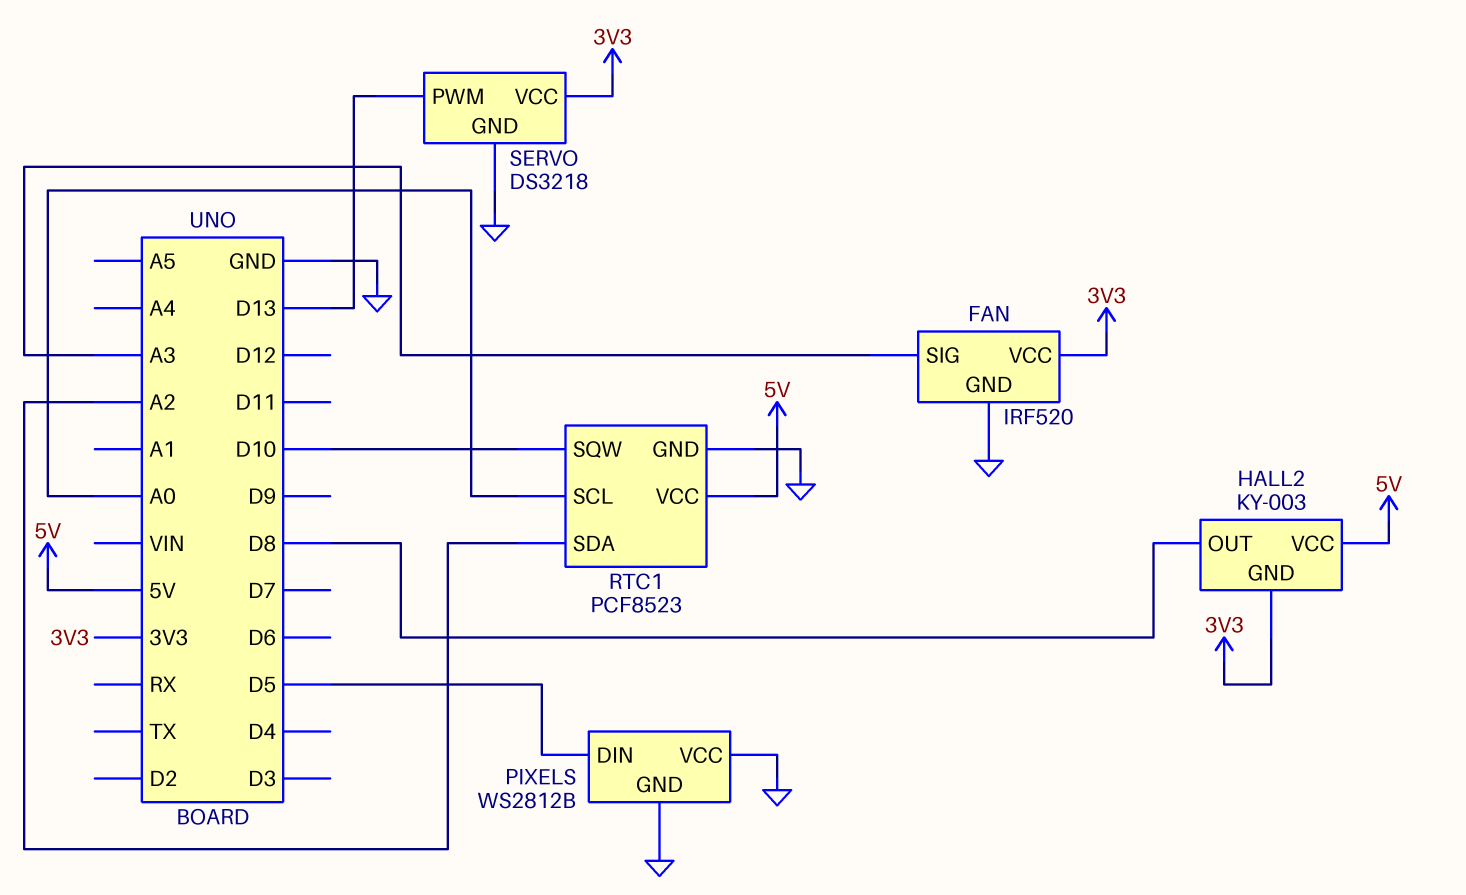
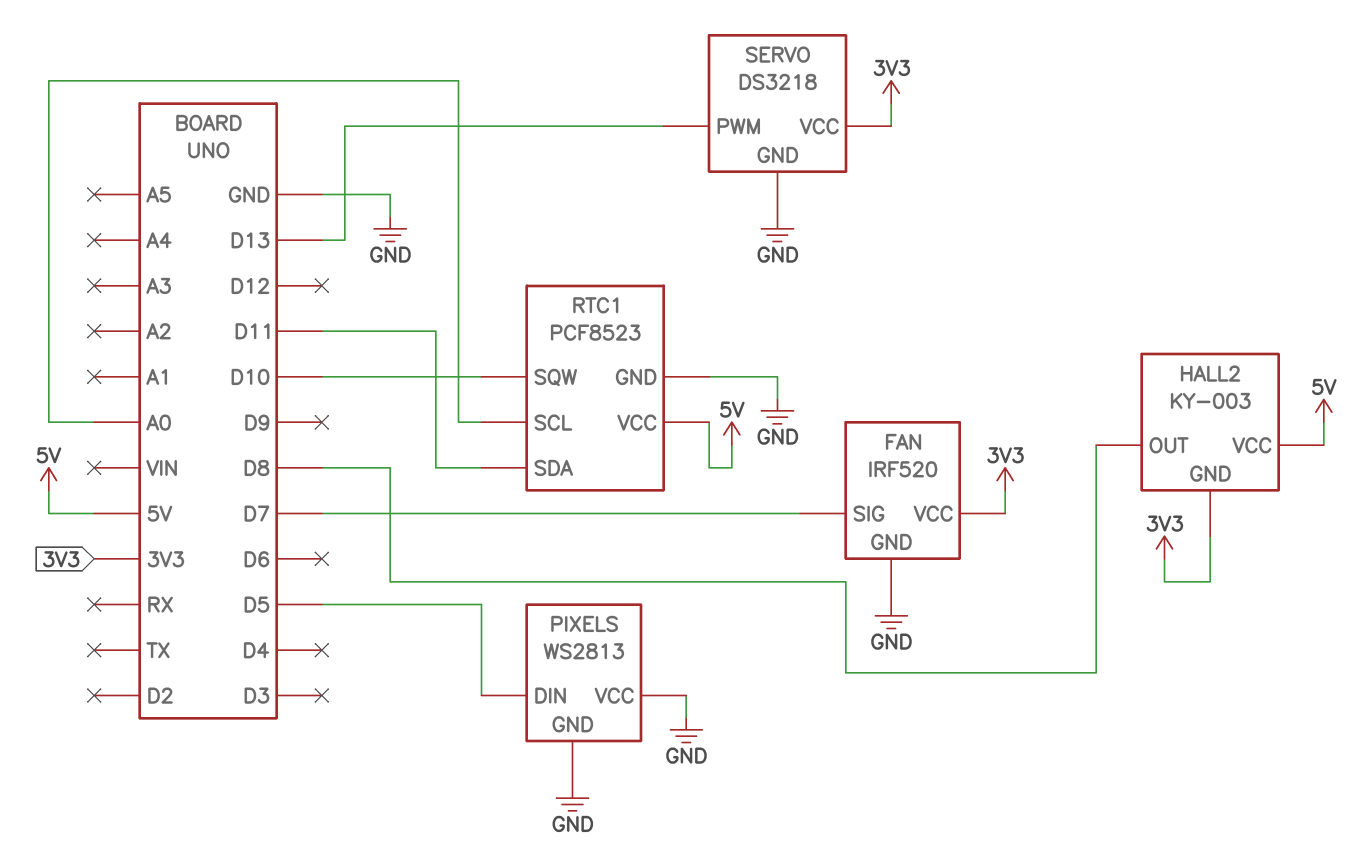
FAN pin SIG: A3 -> D7
PIXELS: WS2812B -> WS2813
RTC1 pin SDA: A2 -> D11

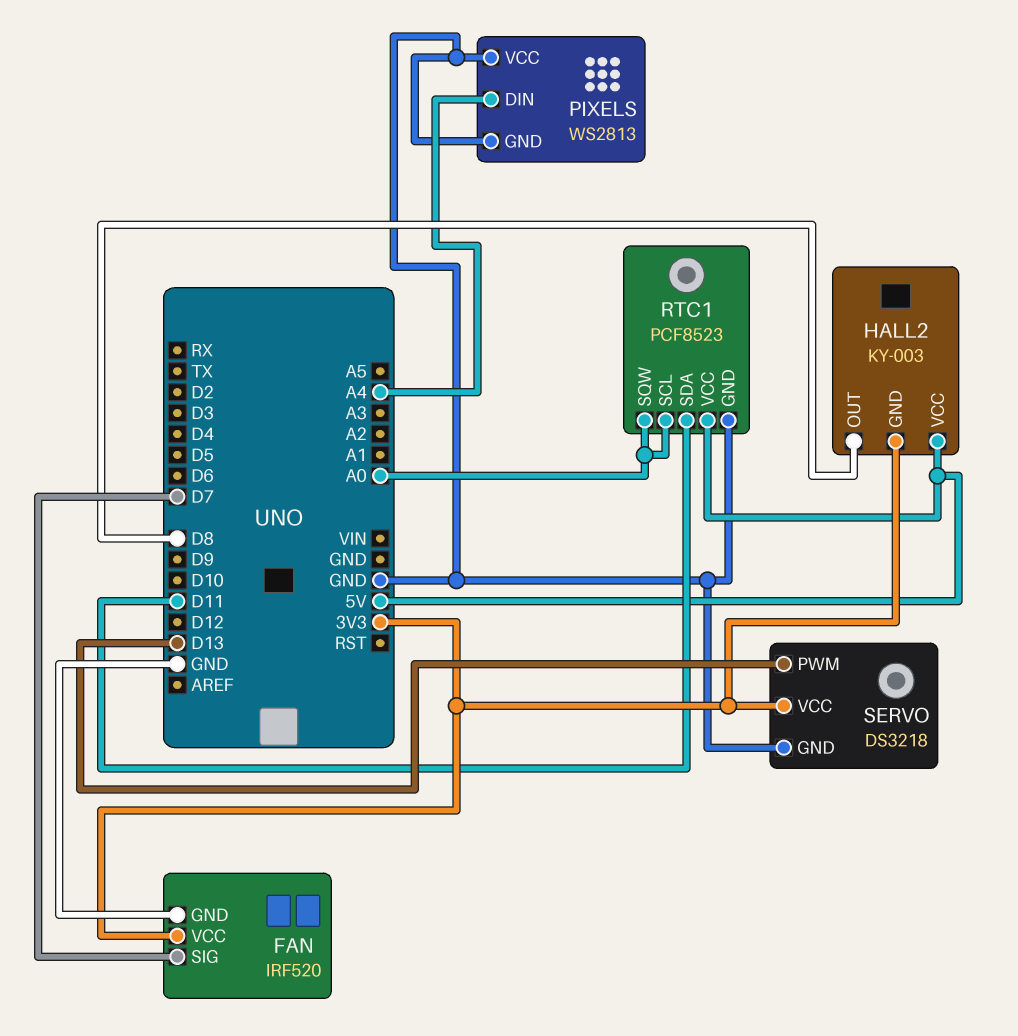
PIXELS pin DIN: D5 -> A4
RTC1 pin SQW: D10 -> A0

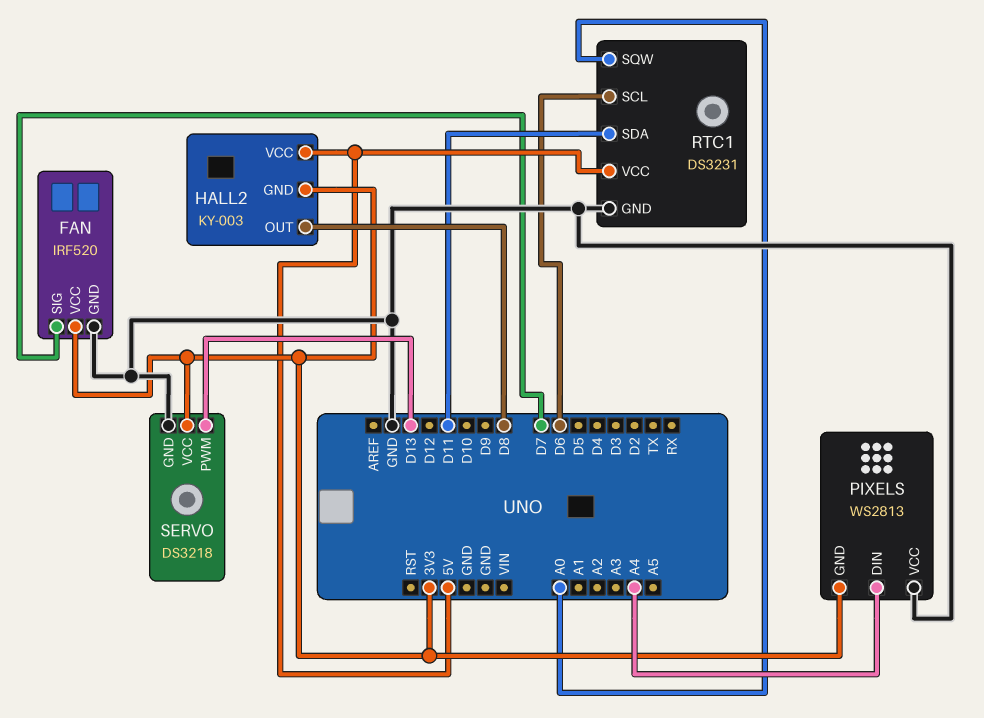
PIXELS pin GND: GND -> 3V3
RTC1: PCF8523 -> DS3231
RTC1 pin SCL: A0 -> D6

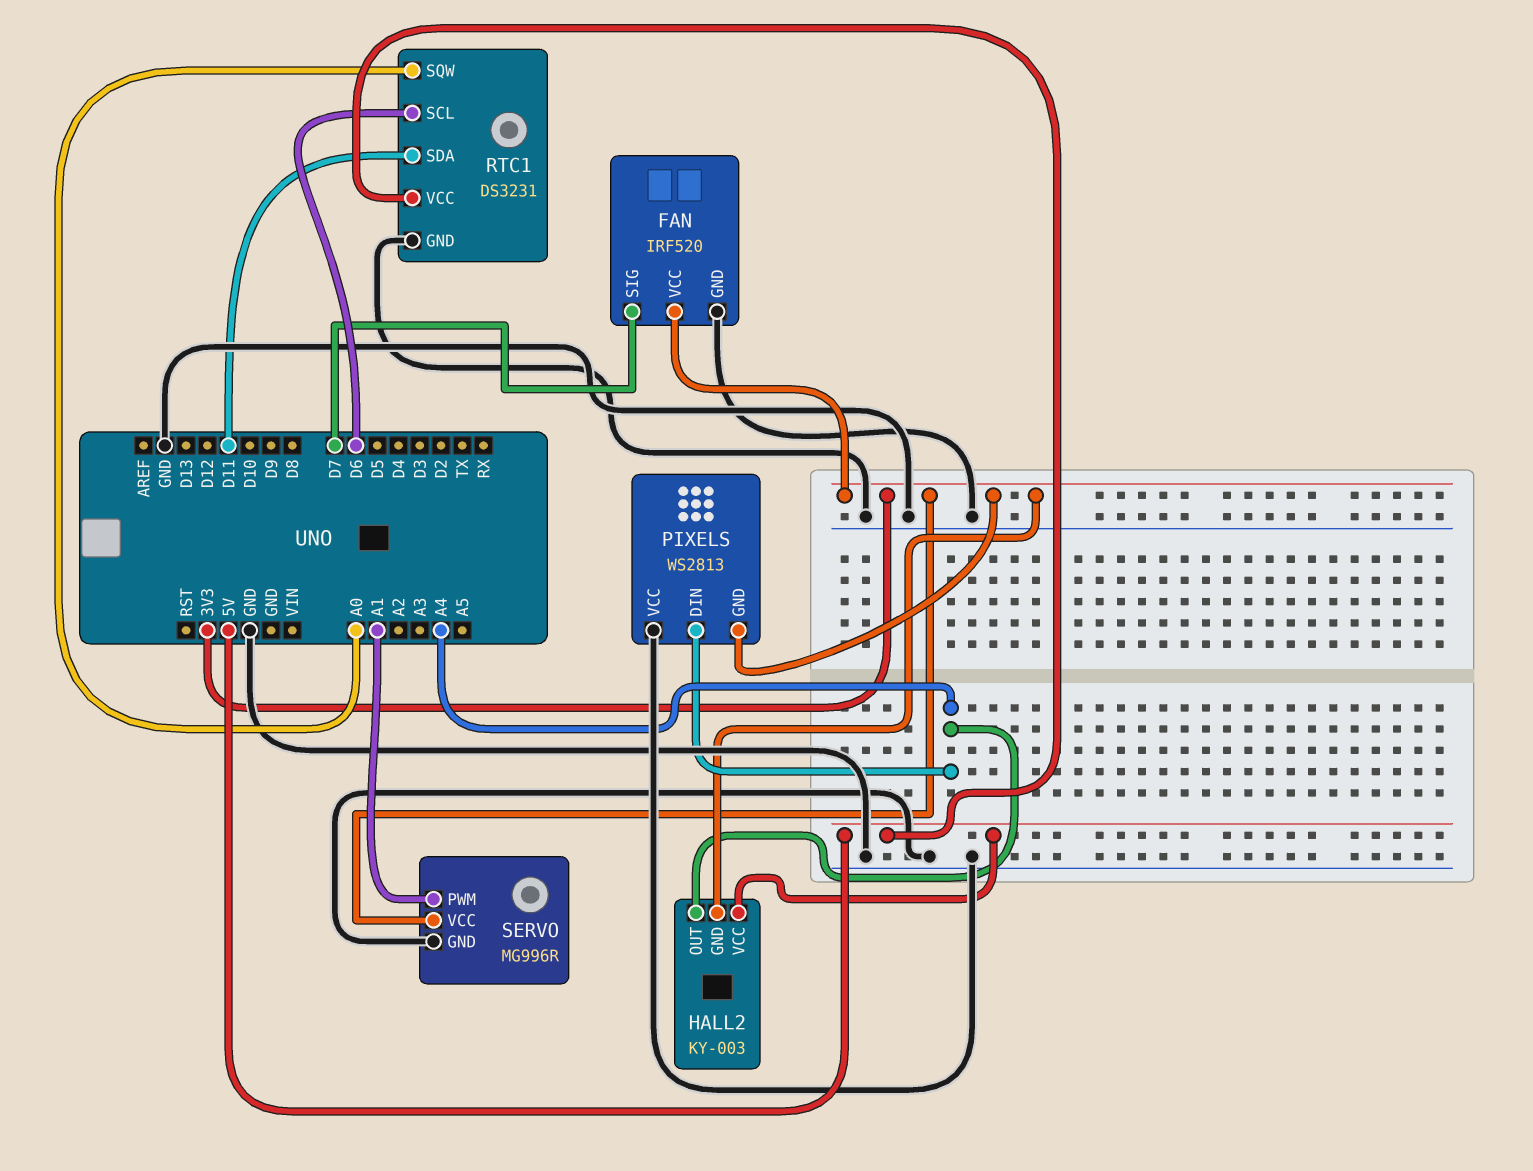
HALL2 pin OUT: D8 -> A4
SERVO: DS3218 -> MG996R
SERVO pin PWM: D13 -> A1

